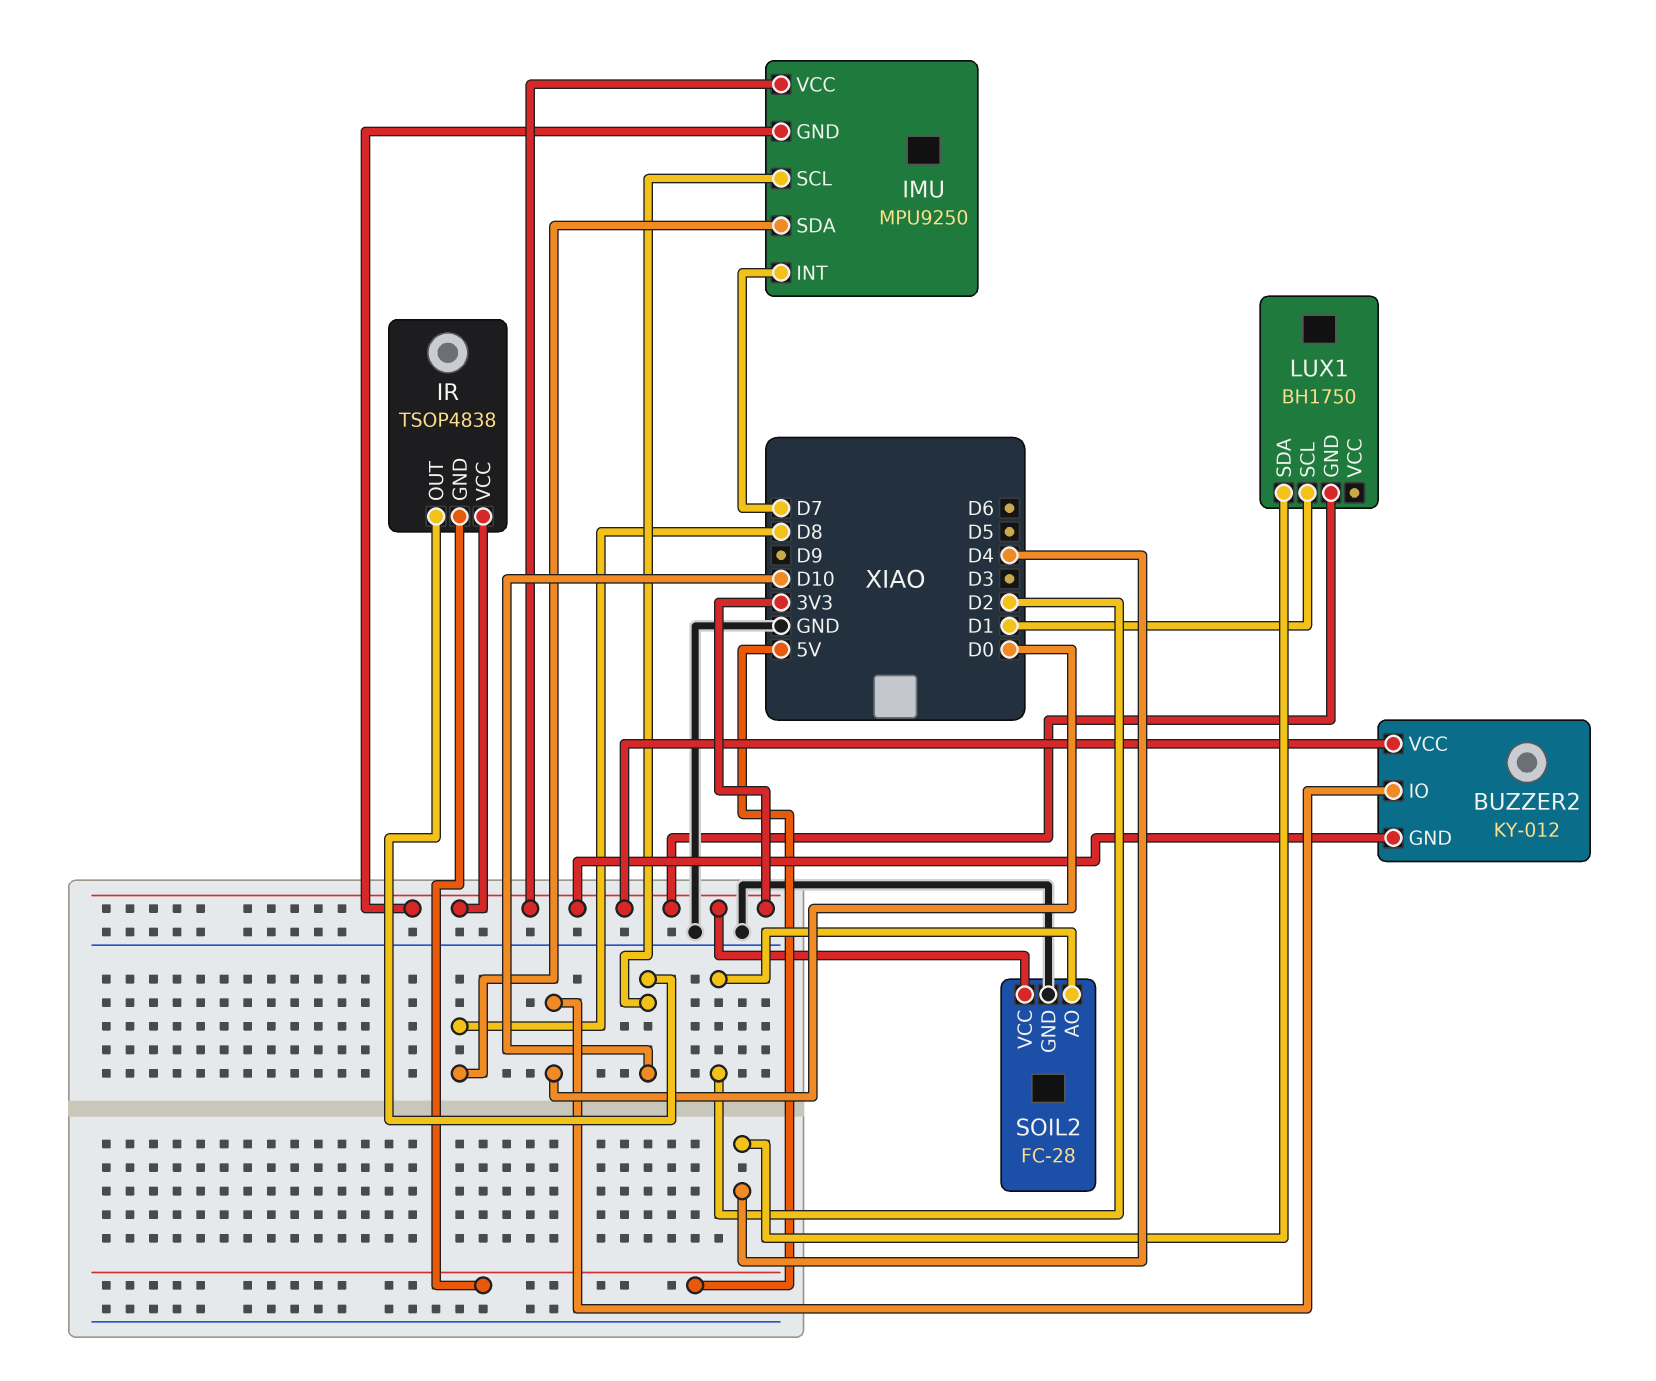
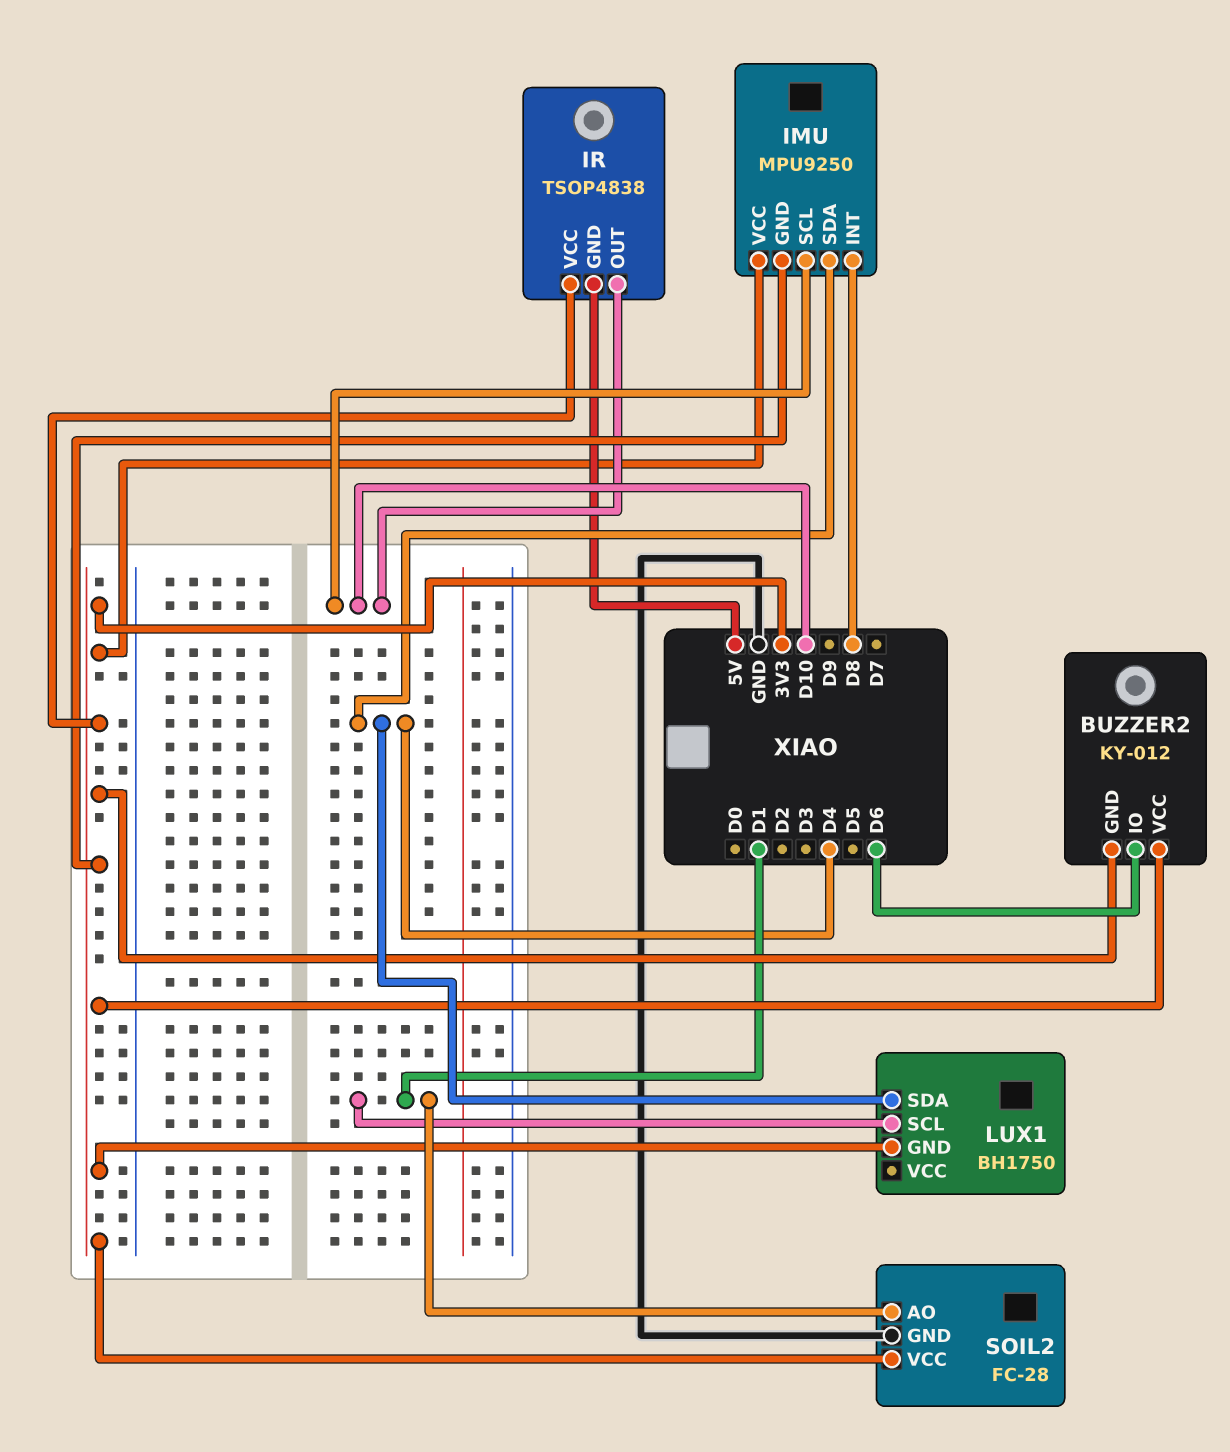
BUZZER2 pin IO: D0 -> D6
IMU pin INT: D7 -> D8
IMU pin SDA: D8 -> D4
SOIL2 pin AO: D2 -> D1

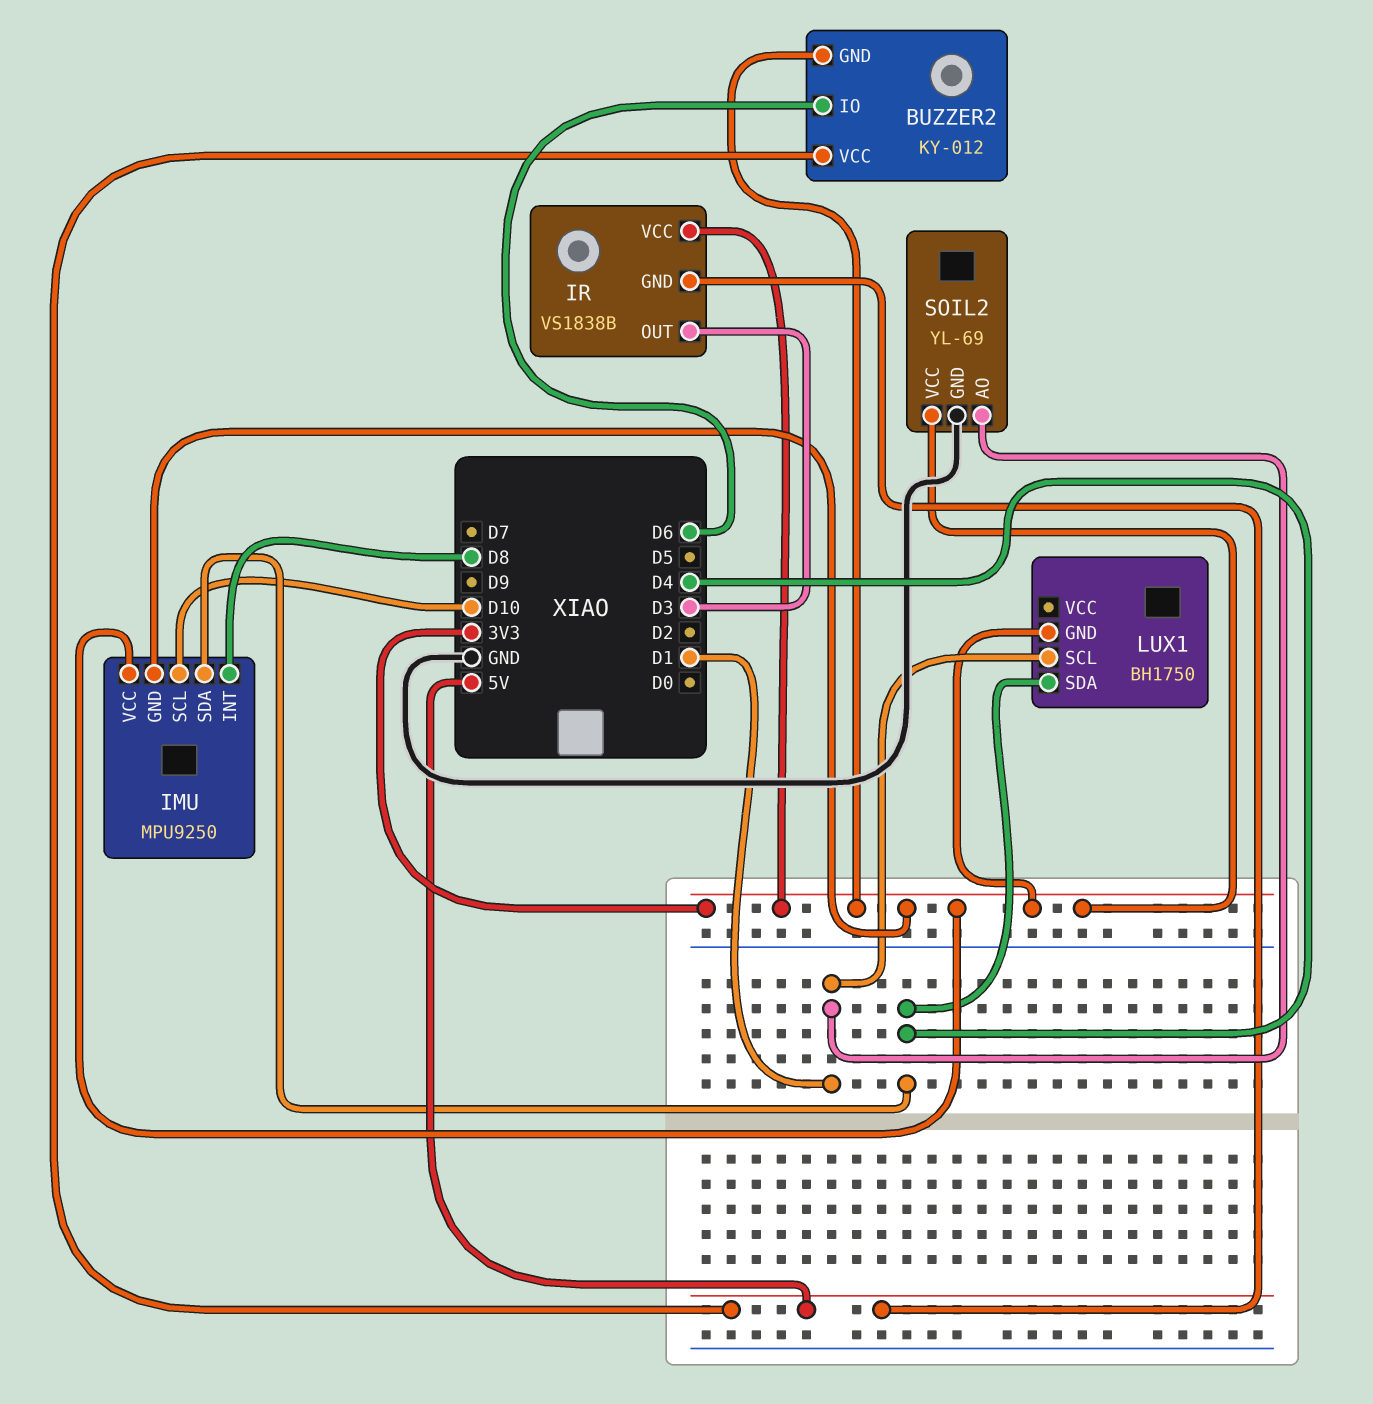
BUZZER2 pin VCC: 3V3 -> 5V
IR: TSOP4838 -> VS1838B
IR pin OUT: D10 -> D3
SOIL2: FC-28 -> YL-69

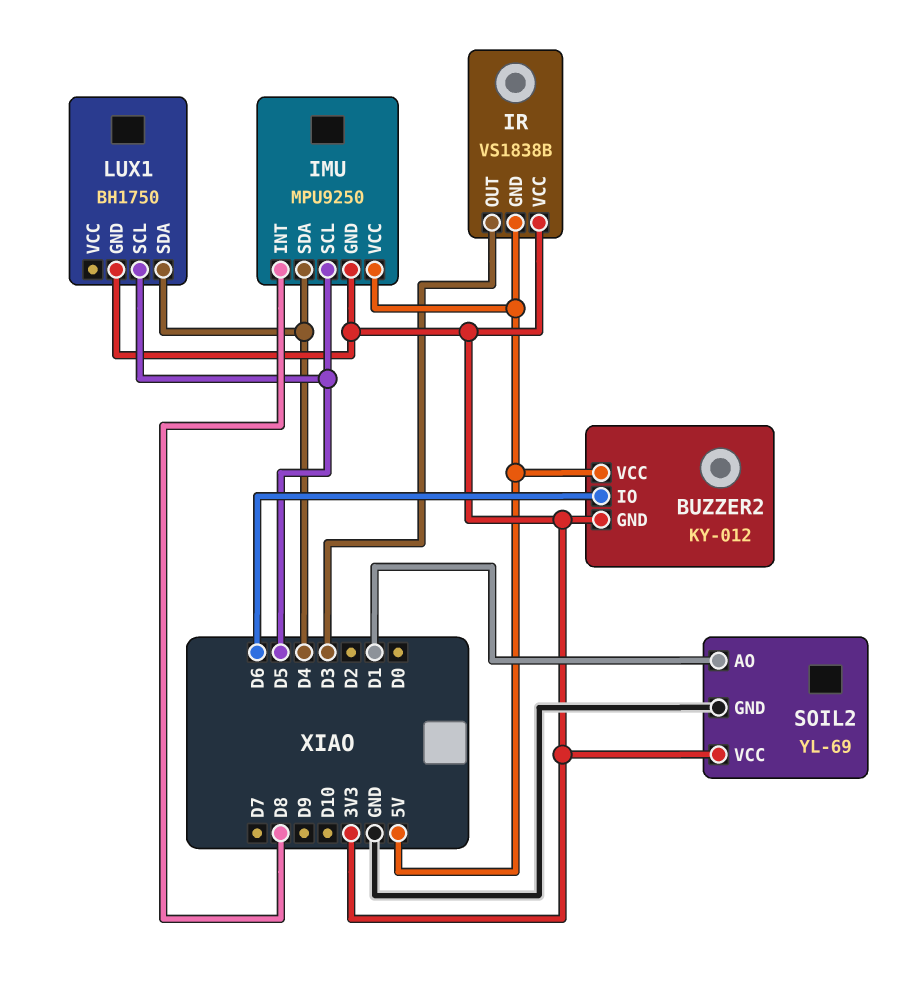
IMU pin SCL: D10 -> D5
IMU pin VCC: 3V3 -> 5V
LUX1 pin SCL: D1 -> D5

